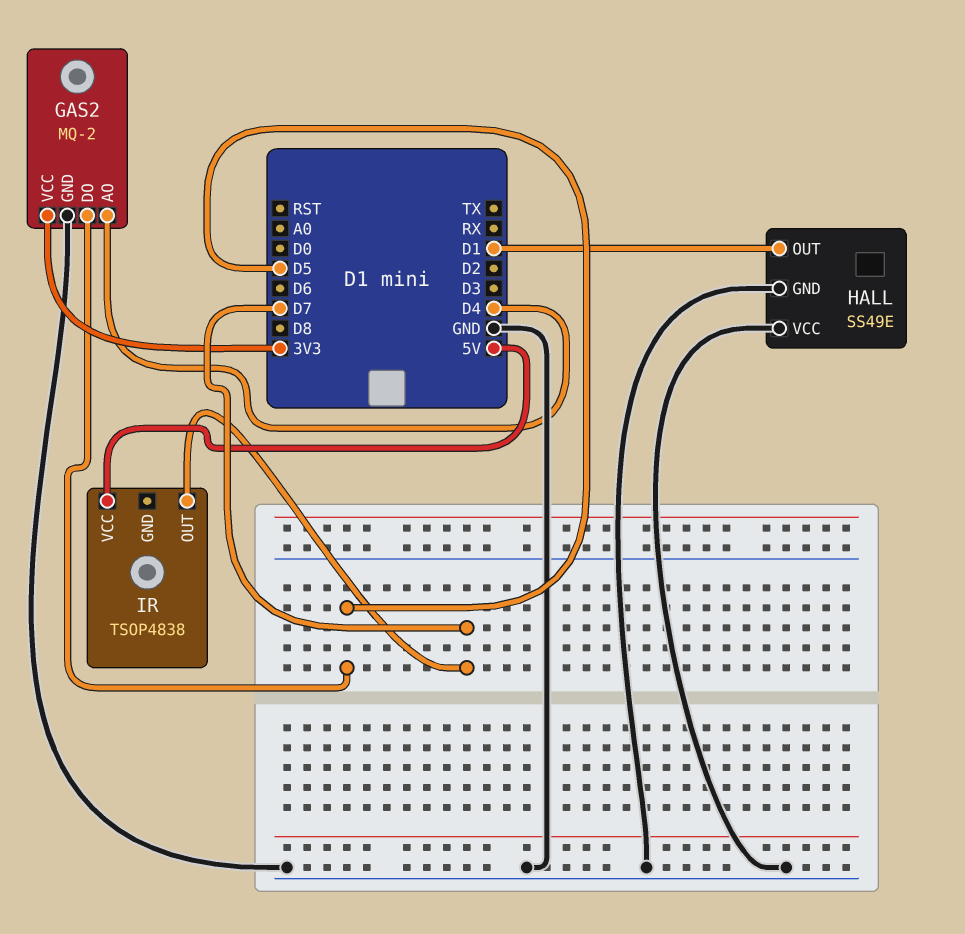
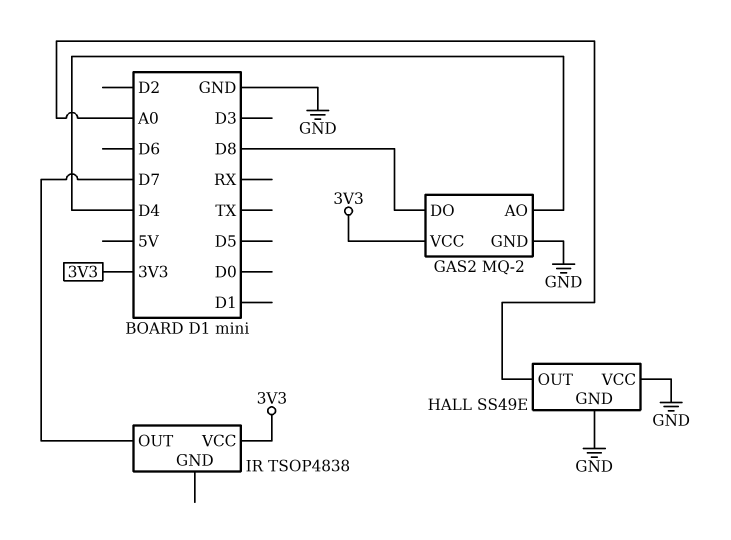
GAS2 pin DO: D5 -> D8
HALL pin OUT: D1 -> A0
IR pin VCC: 5V -> 3V3

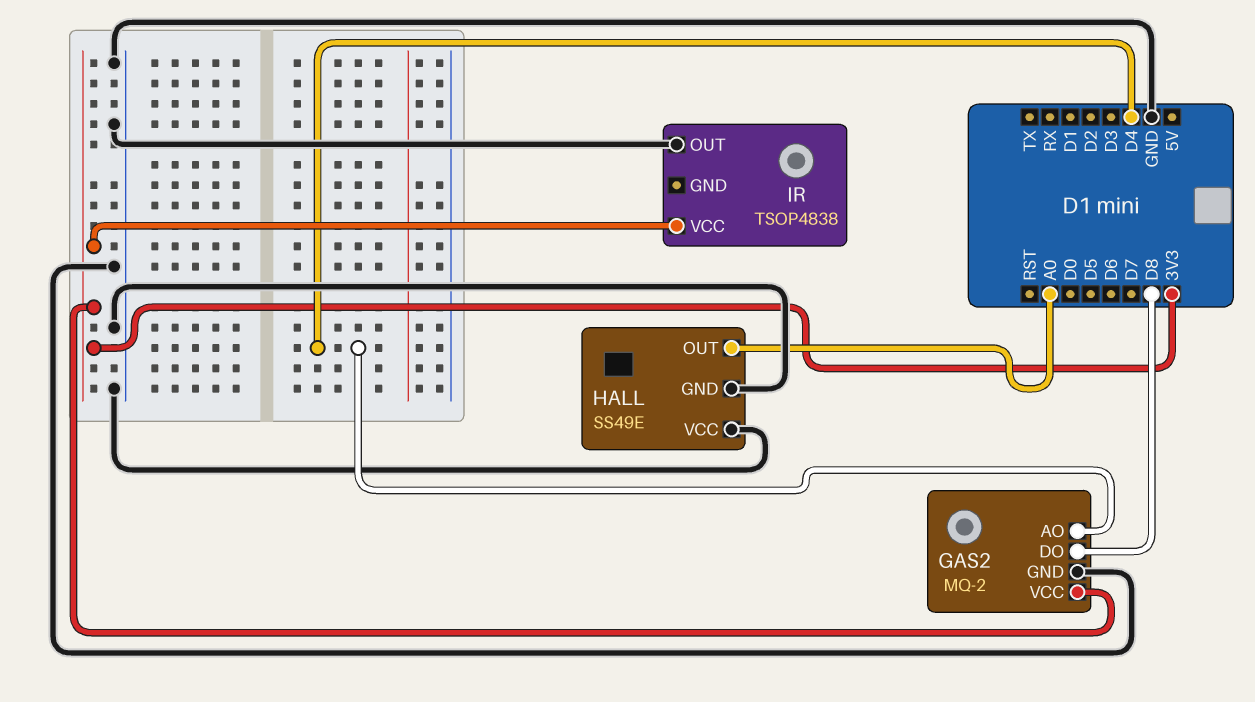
IR pin OUT: D7 -> GND

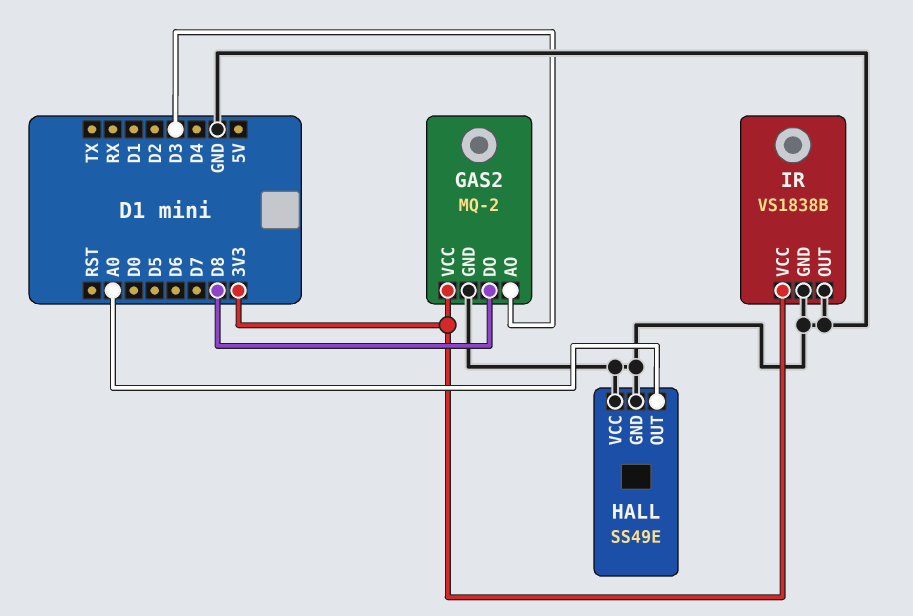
GAS2 pin AO: D4 -> D3
IR: TSOP4838 -> VS1838B
IR pin GND: none -> GND

